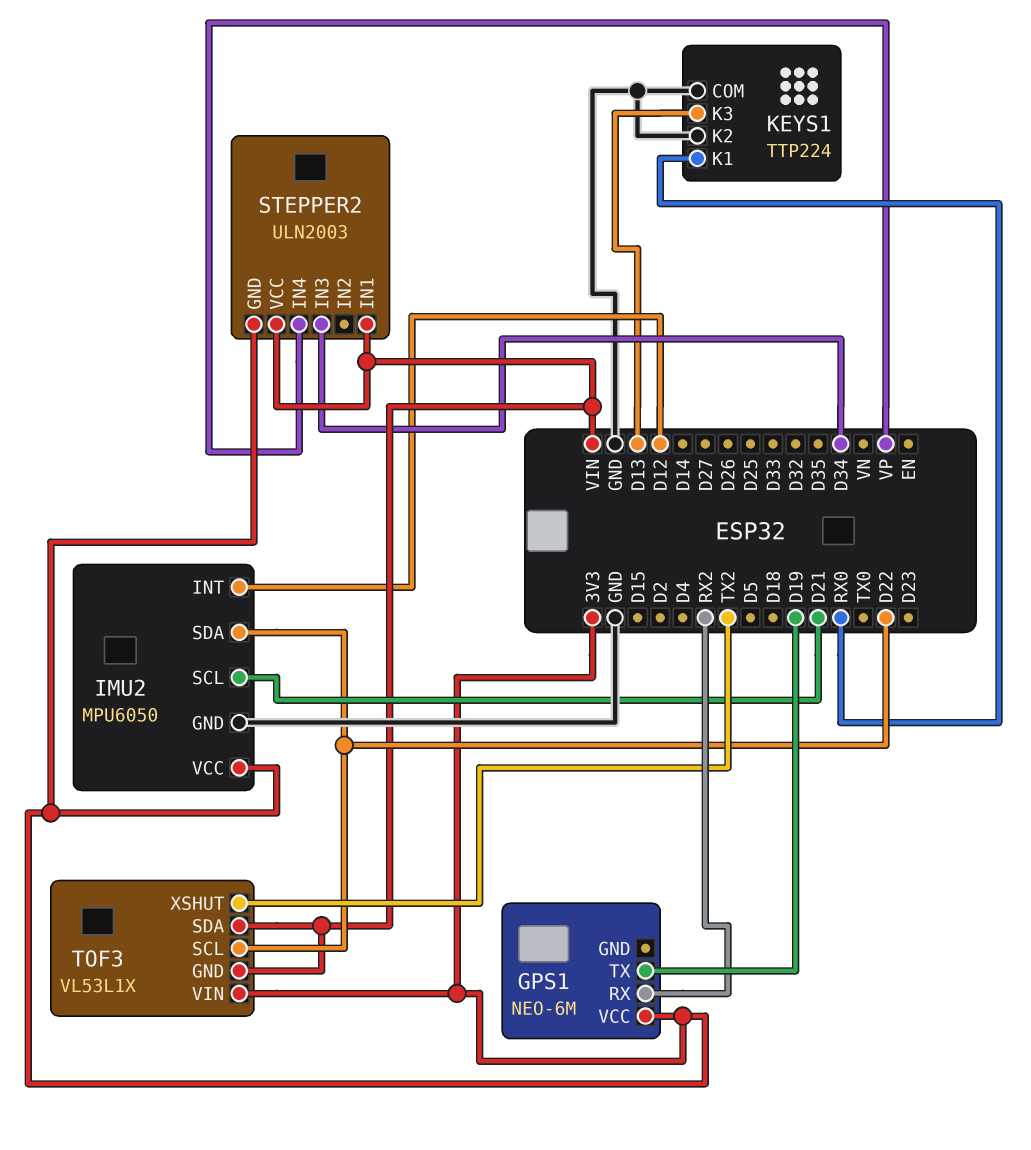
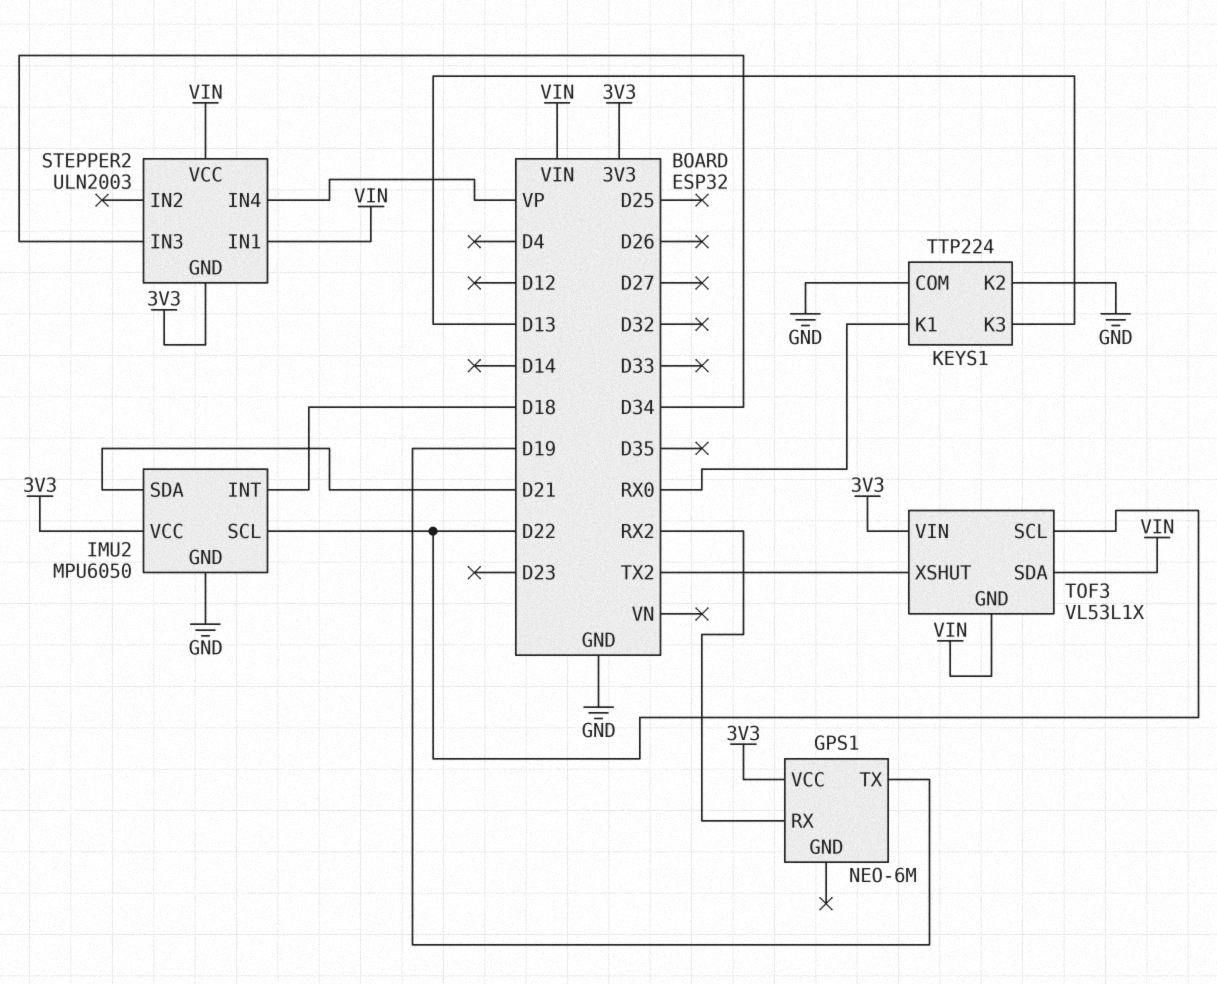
IMU2 pin INT: D12 -> D18
IMU2 pin SCL: D21 -> D22
IMU2 pin SDA: D22 -> D21

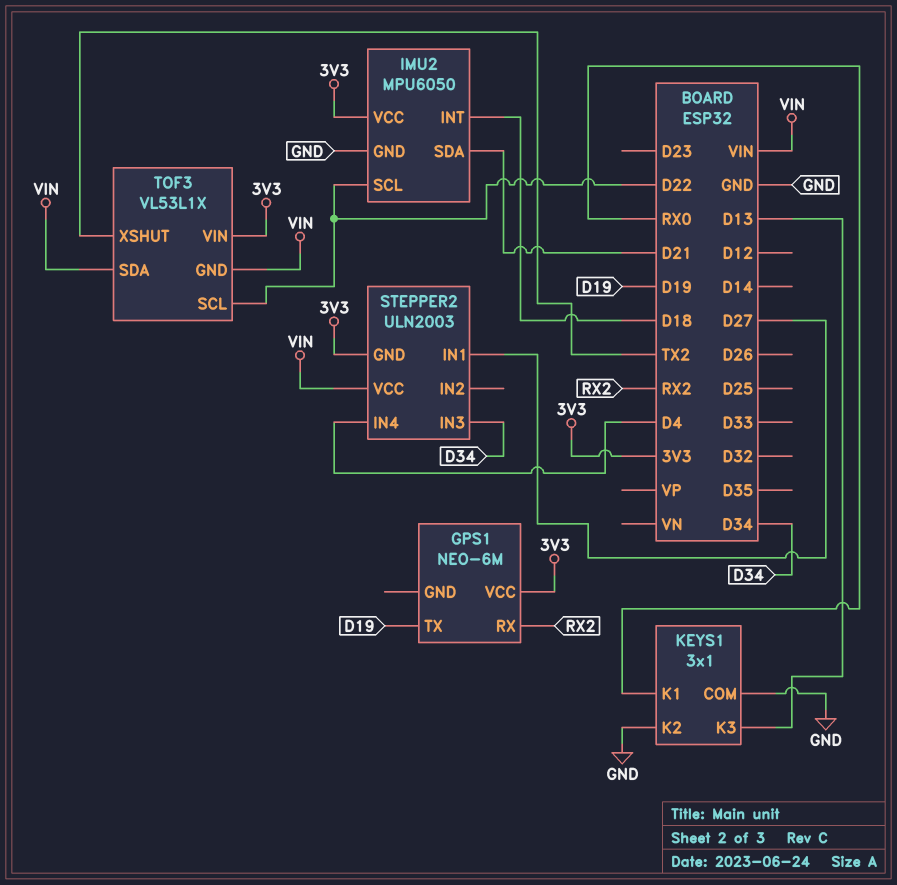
KEYS1: TTP224 -> 3x1
STEPPER2 pin IN1: VIN -> D27
STEPPER2 pin IN4: VP -> D4

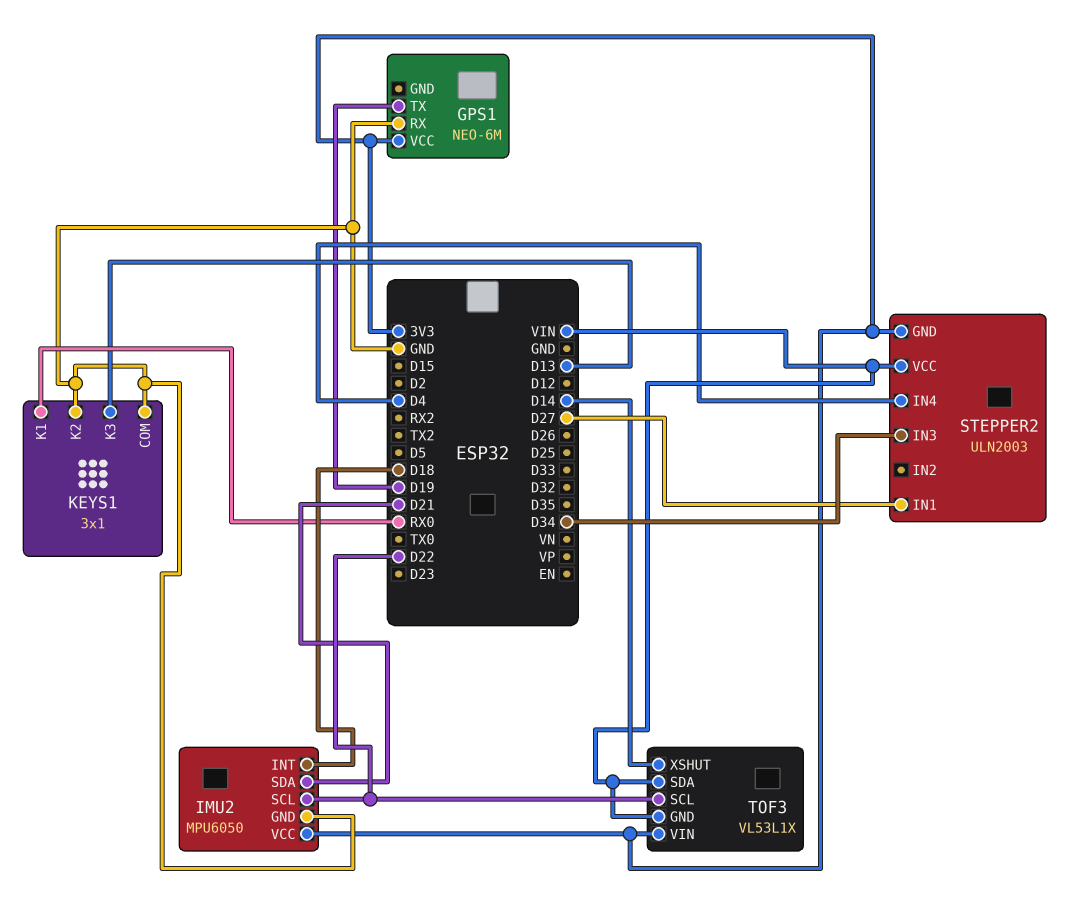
GPS1 pin RX: RX2 -> GND
TOF3 pin XSHUT: TX2 -> D14

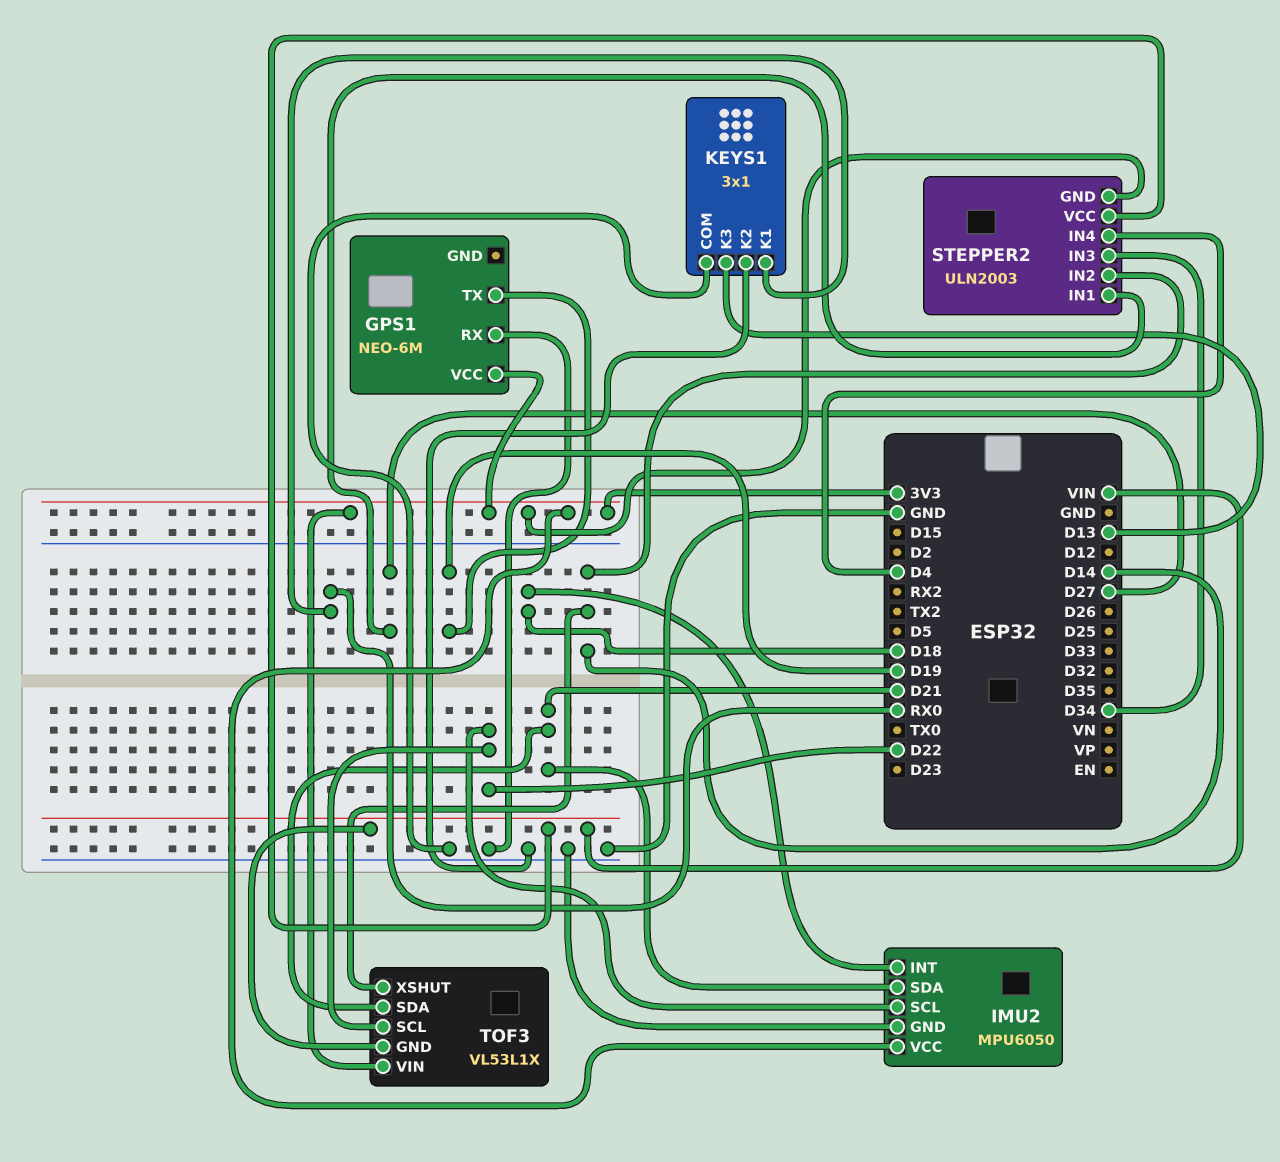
STEPPER2 pin IN2: none -> D14
TOF3 pin SDA: VIN -> D21

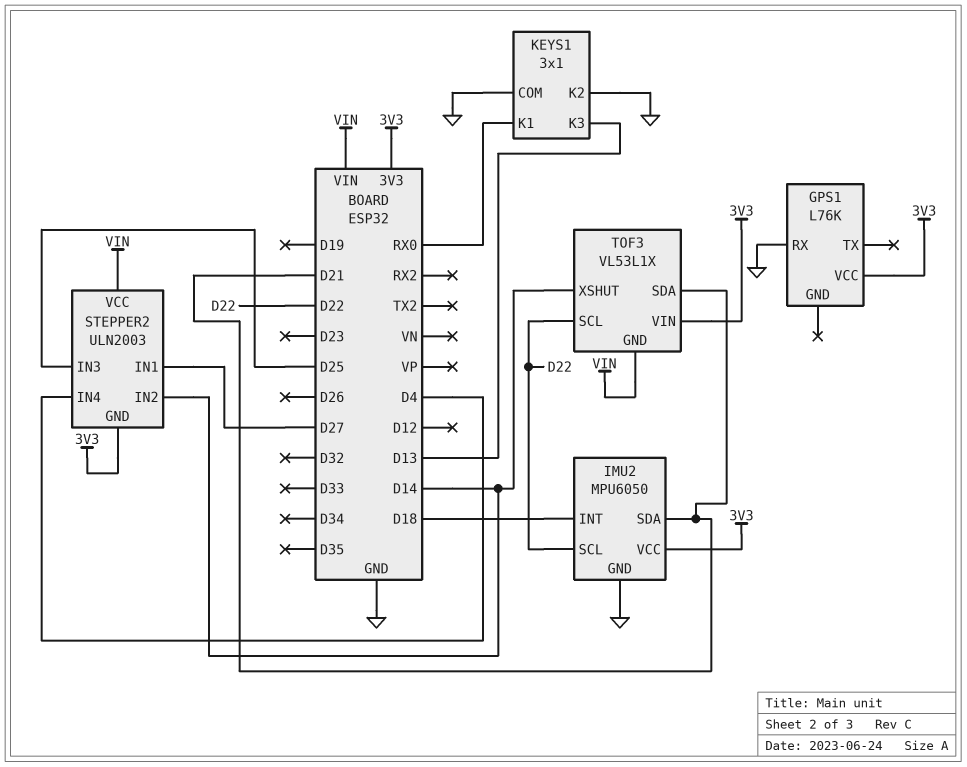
GPS1: NEO-6M -> L76K
GPS1 pin TX: D19 -> none
STEPPER2 pin IN3: D34 -> D25

